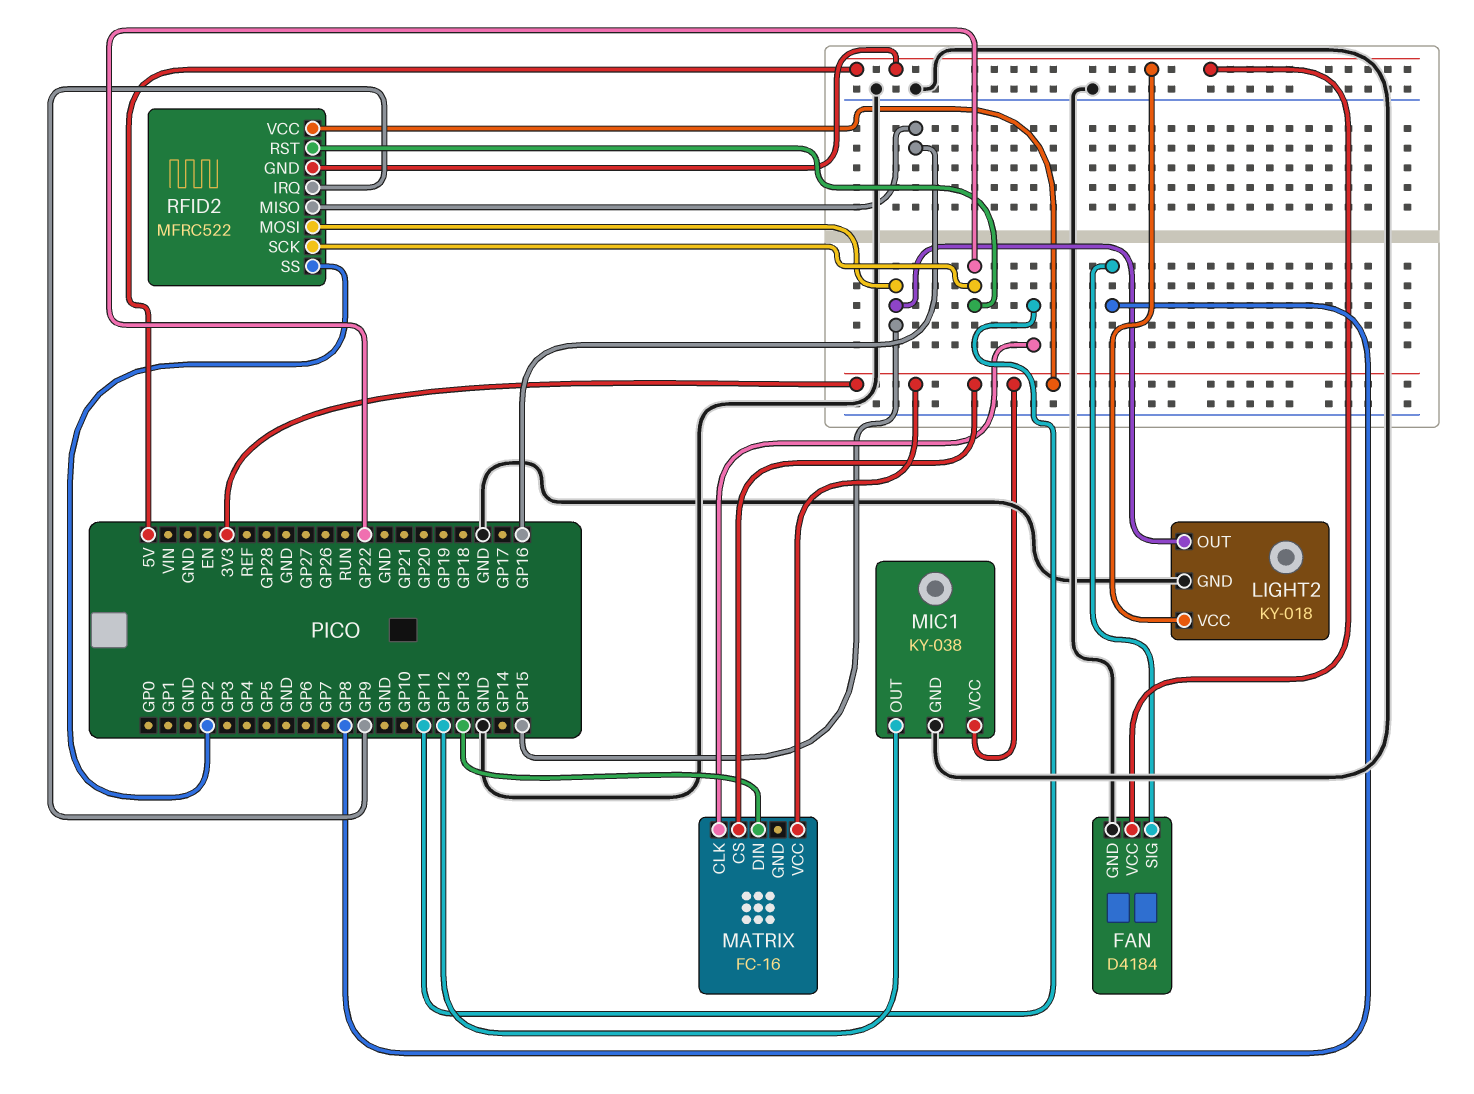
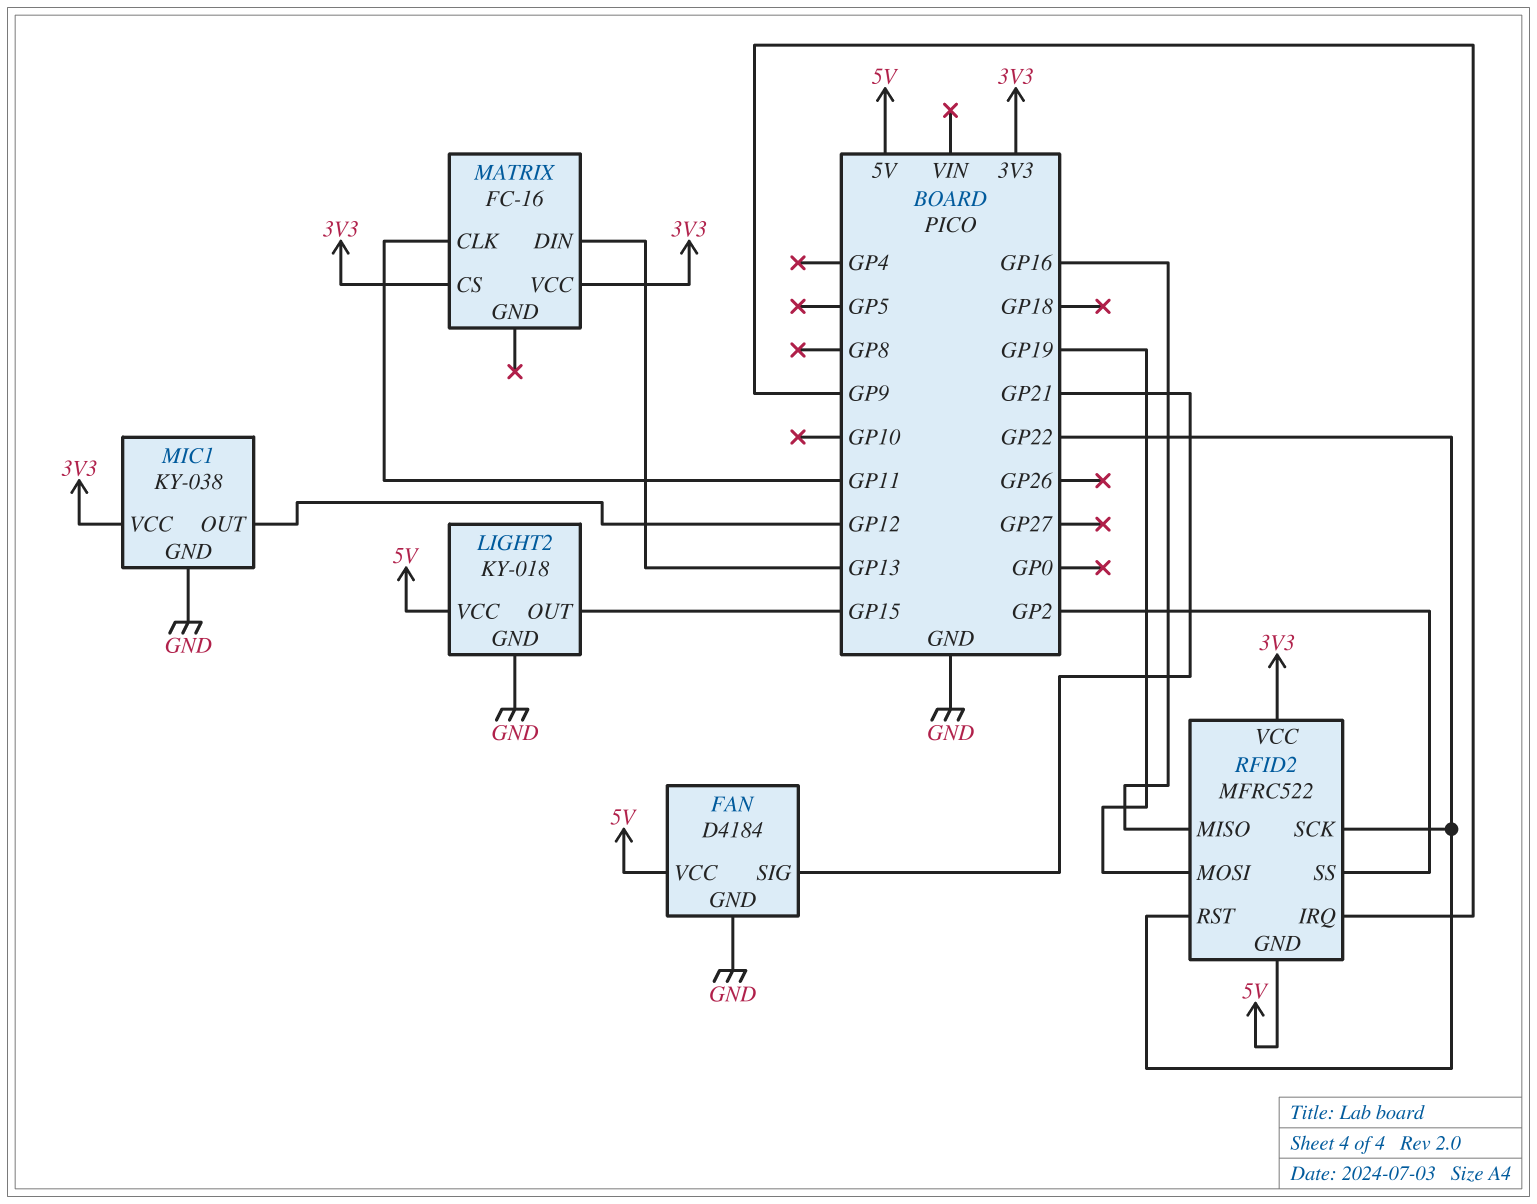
FAN pin SIG: GP8 -> GP21
RFID2 pin MOSI: GP15 -> GP19

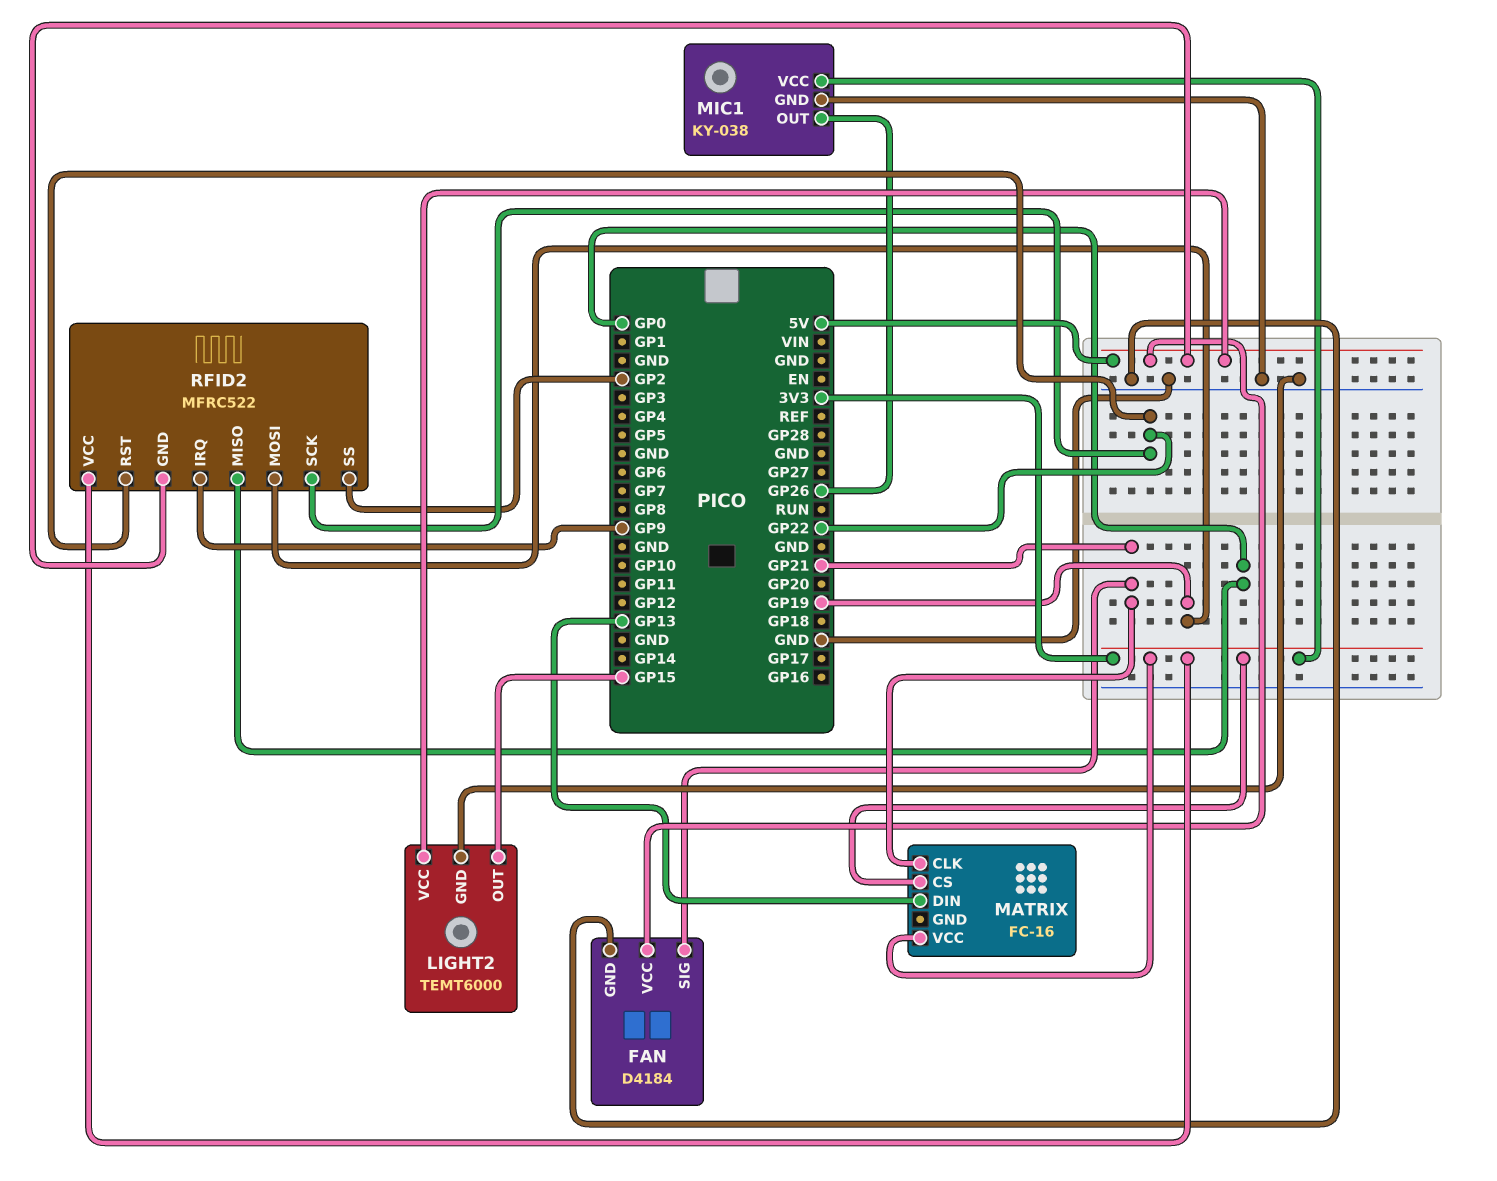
LIGHT2: KY-018 -> TEMT6000
MATRIX pin CLK: GP11 -> GP21
MIC1 pin OUT: GP12 -> GP26
RFID2 pin MISO: GP16 -> GP0

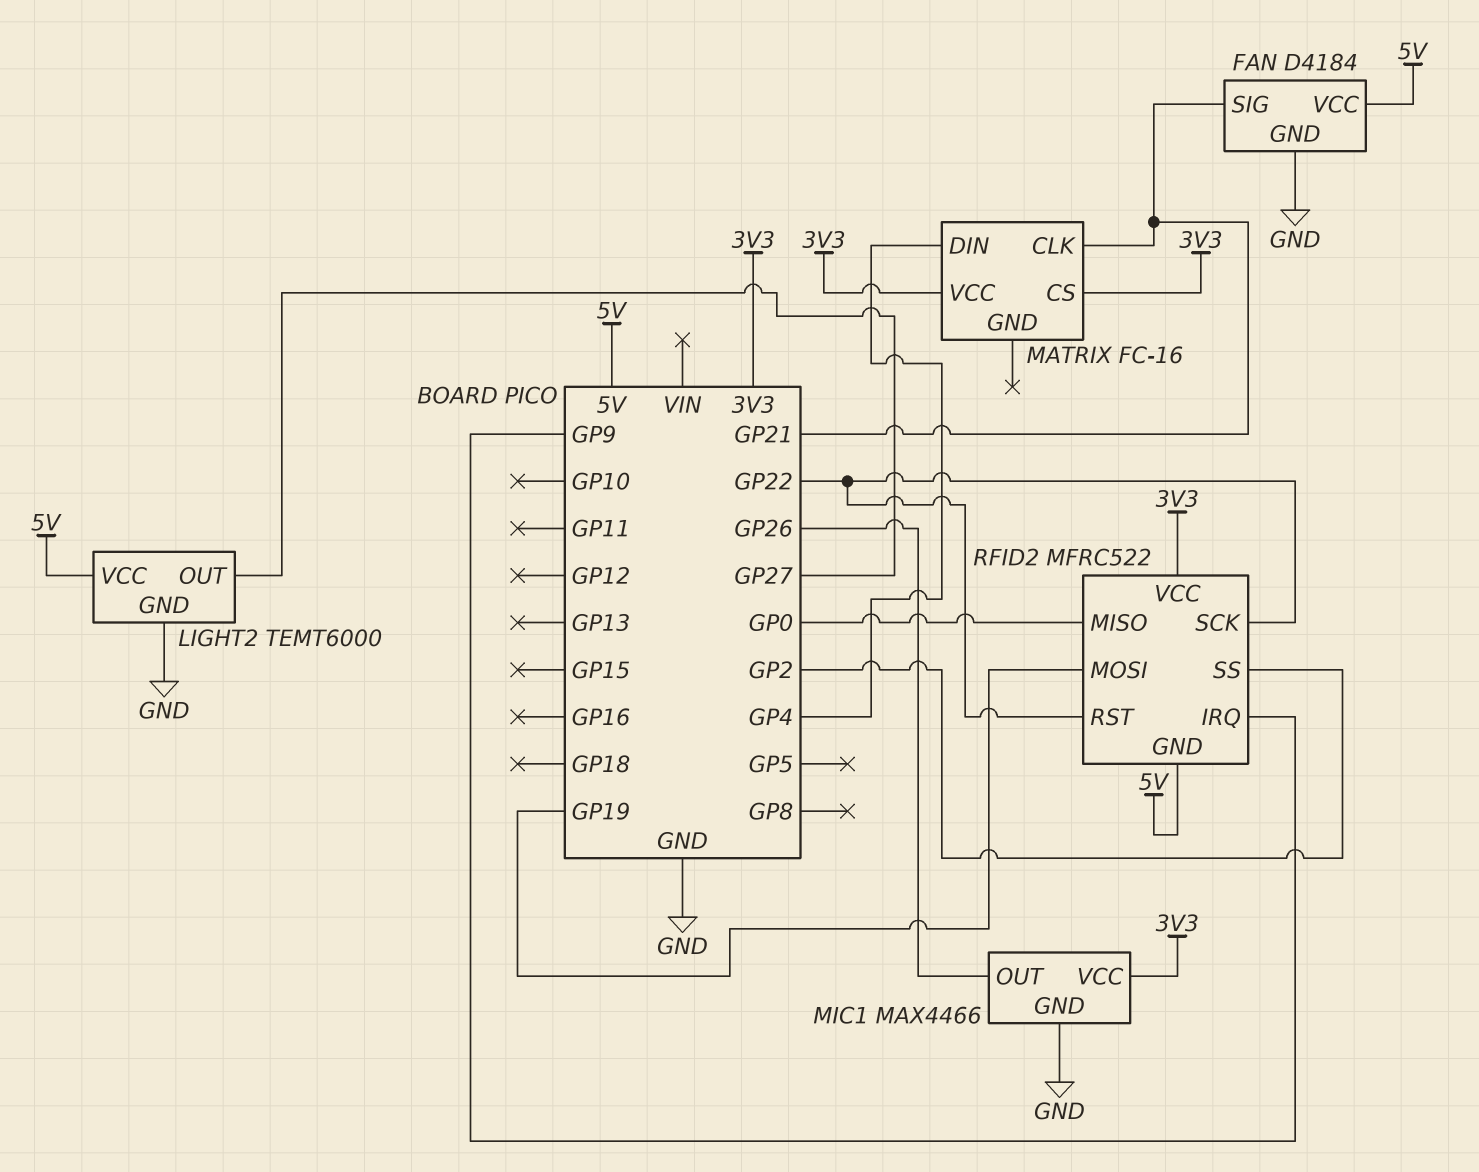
LIGHT2 pin OUT: GP15 -> GP27
MATRIX pin DIN: GP13 -> GP4
MIC1: KY-038 -> MAX4466

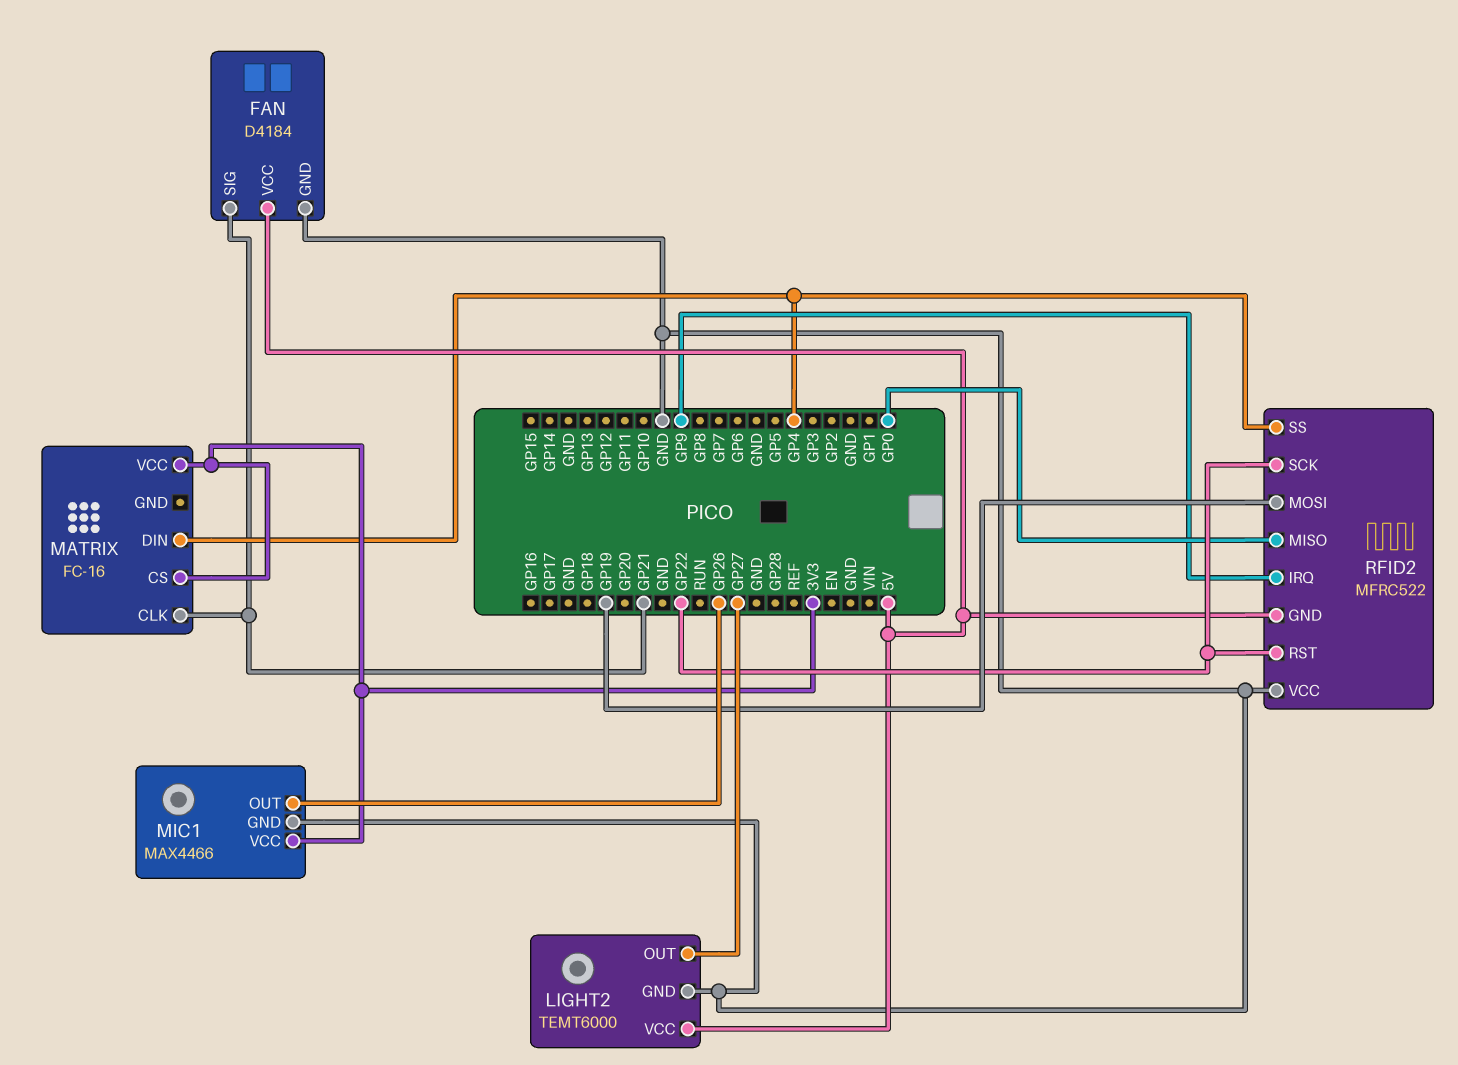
RFID2 pin SS: GP2 -> GP4
RFID2 pin VCC: 3V3 -> GND

